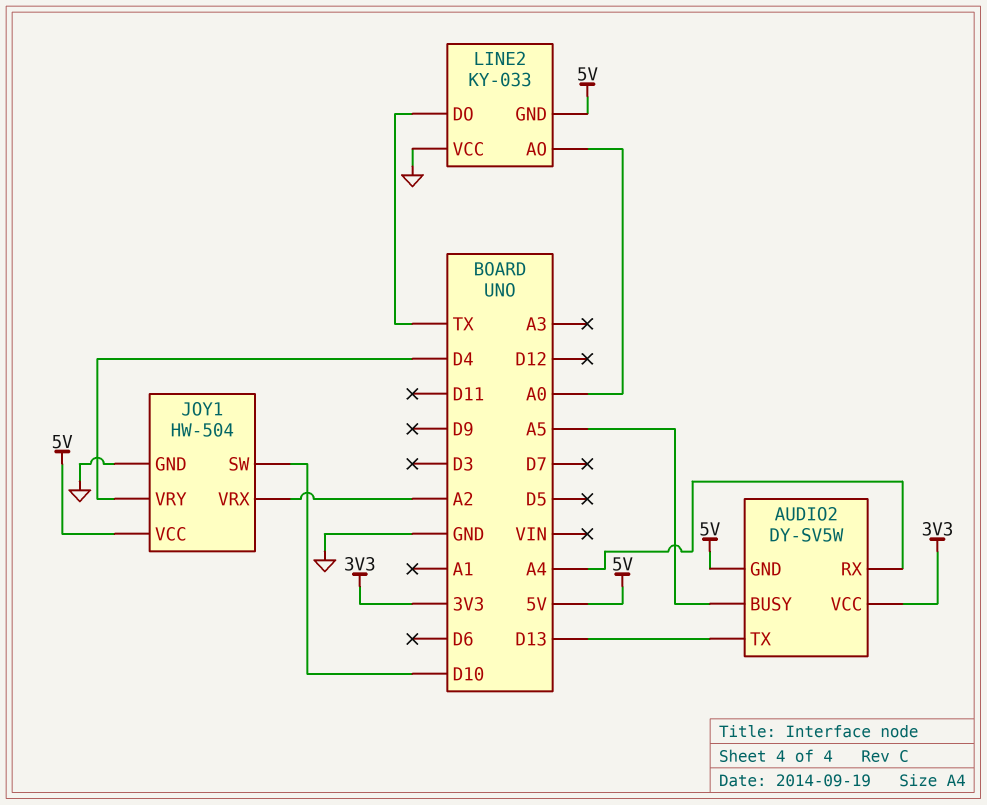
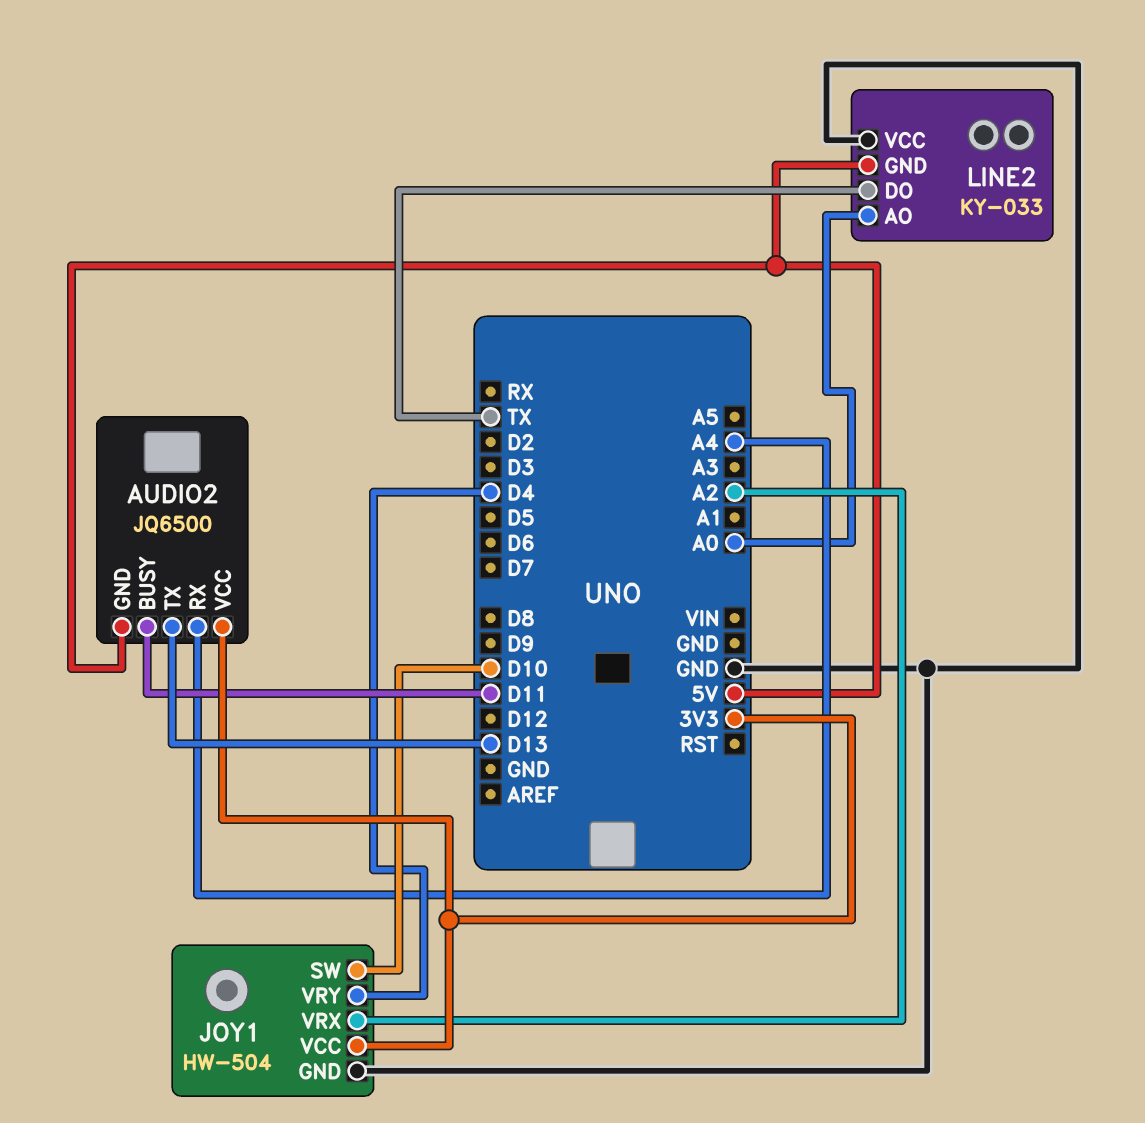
AUDIO2: DY-SV5W -> JQ6500
AUDIO2 pin BUSY: A5 -> D11
JOY1 pin VCC: 5V -> 3V3

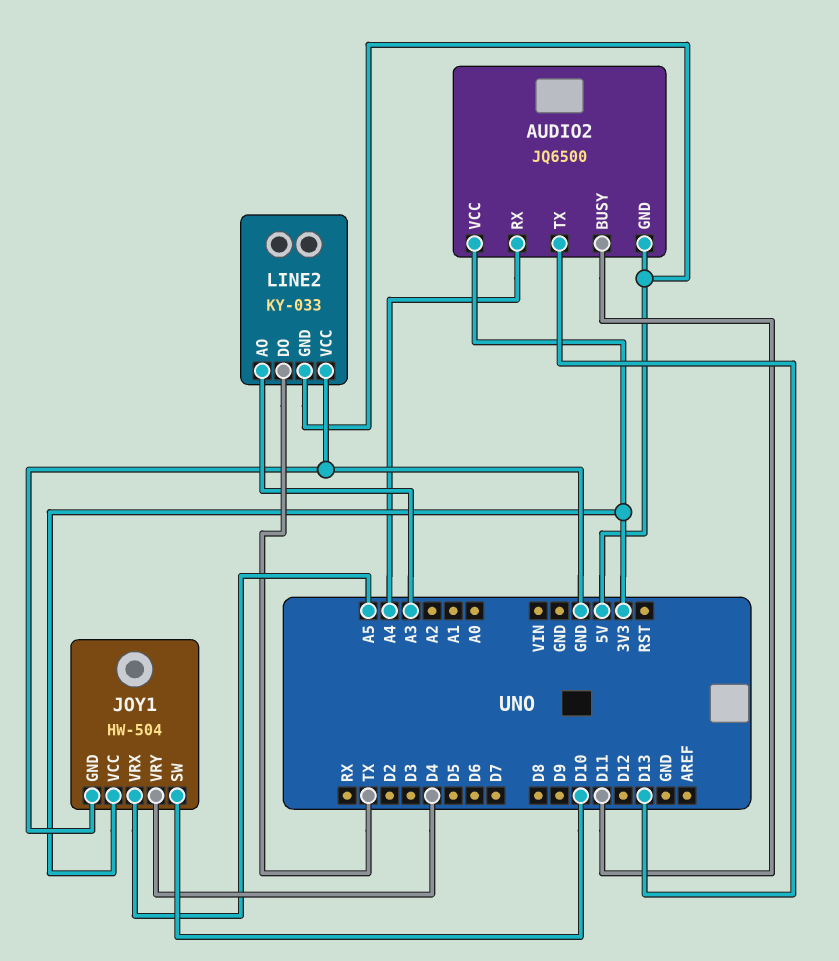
JOY1 pin VRX: A2 -> A5
LINE2 pin AO: A0 -> A3

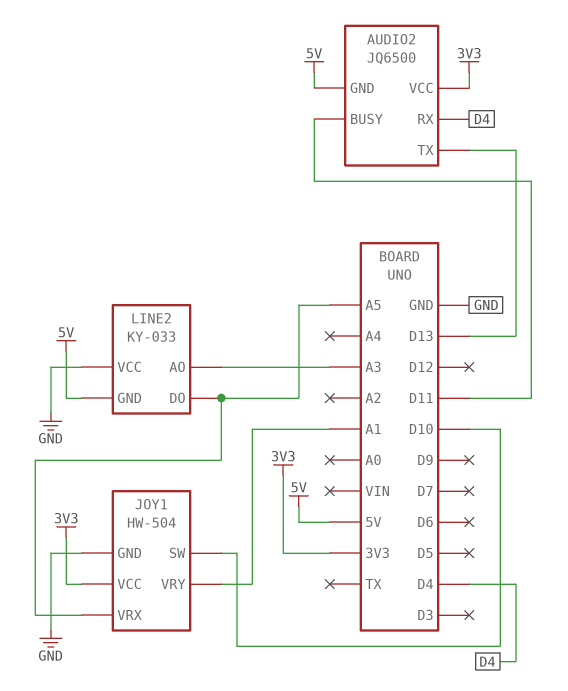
AUDIO2 pin RX: A4 -> D4
JOY1 pin VRY: D4 -> A1
LINE2 pin DO: TX -> A5

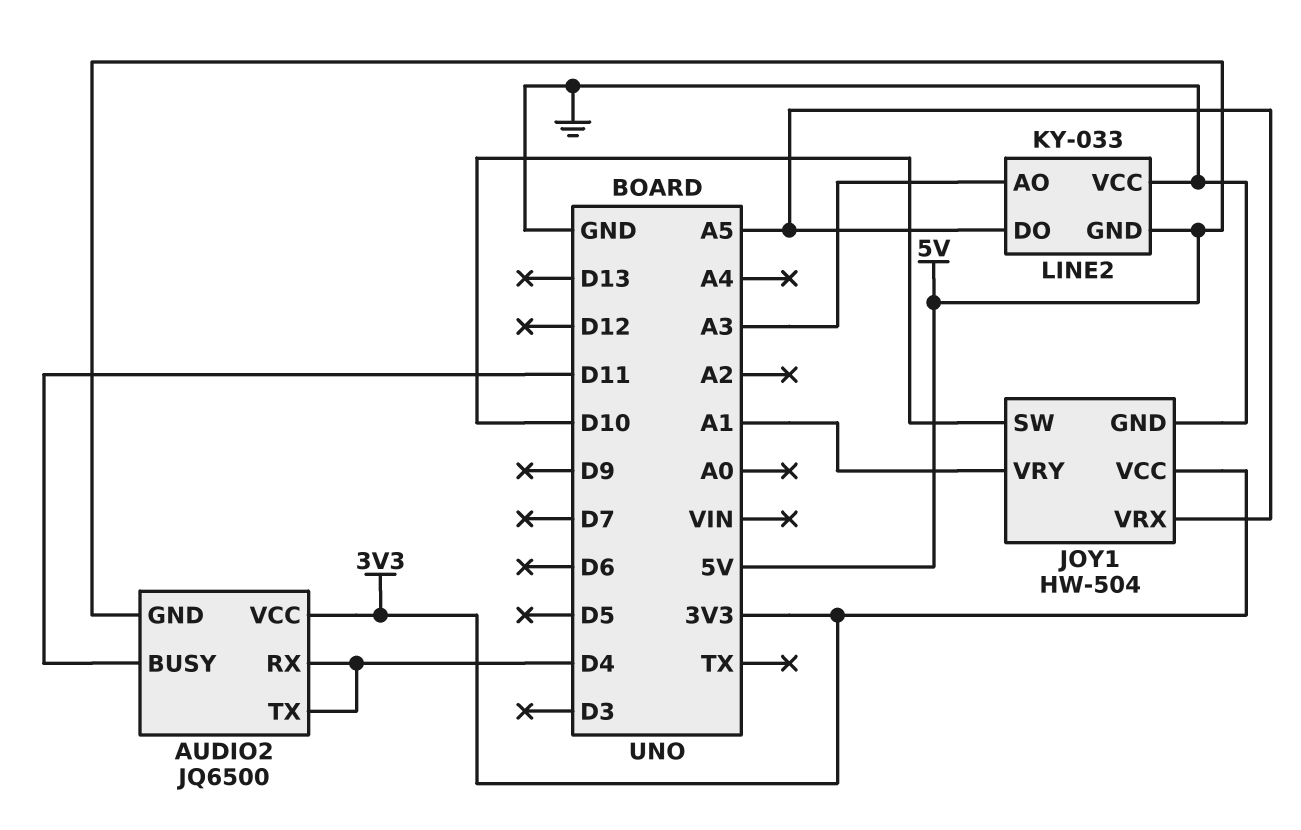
AUDIO2 pin TX: D13 -> D4

